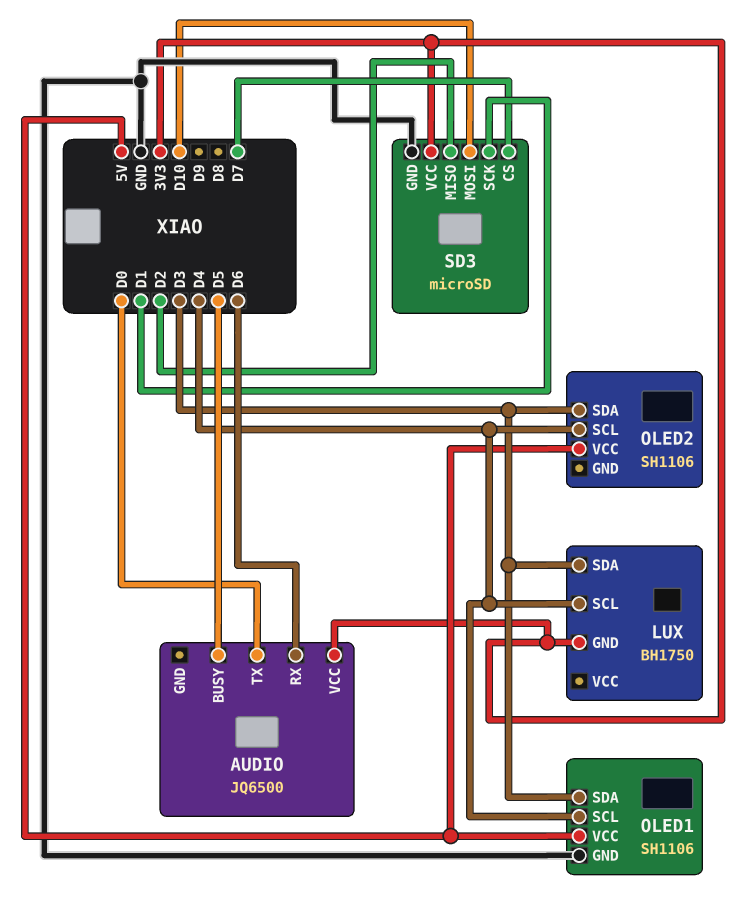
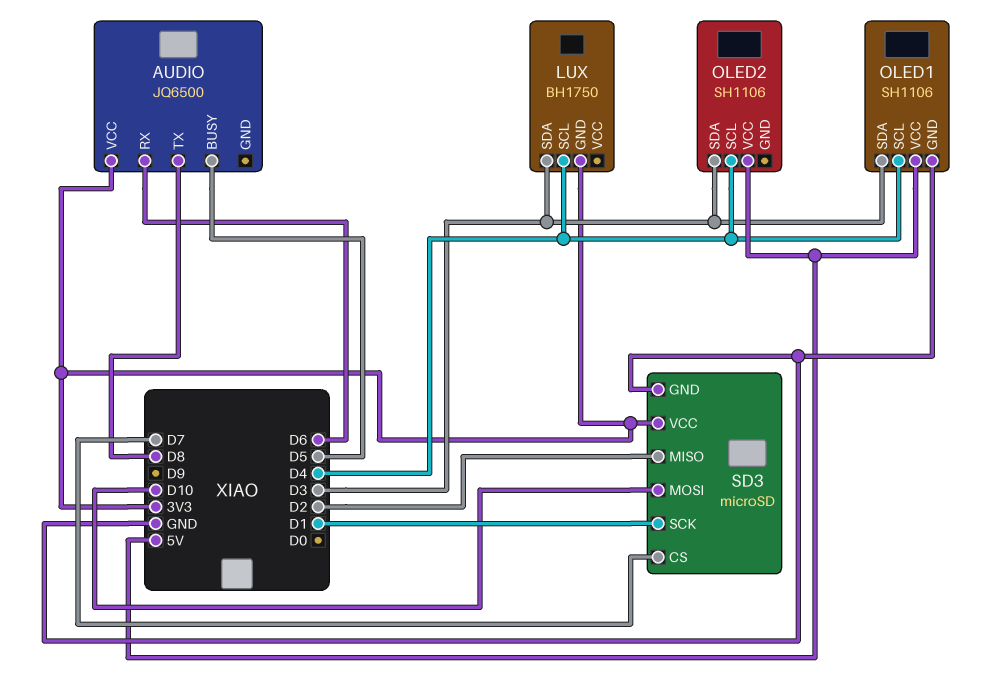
AUDIO pin TX: D0 -> D8

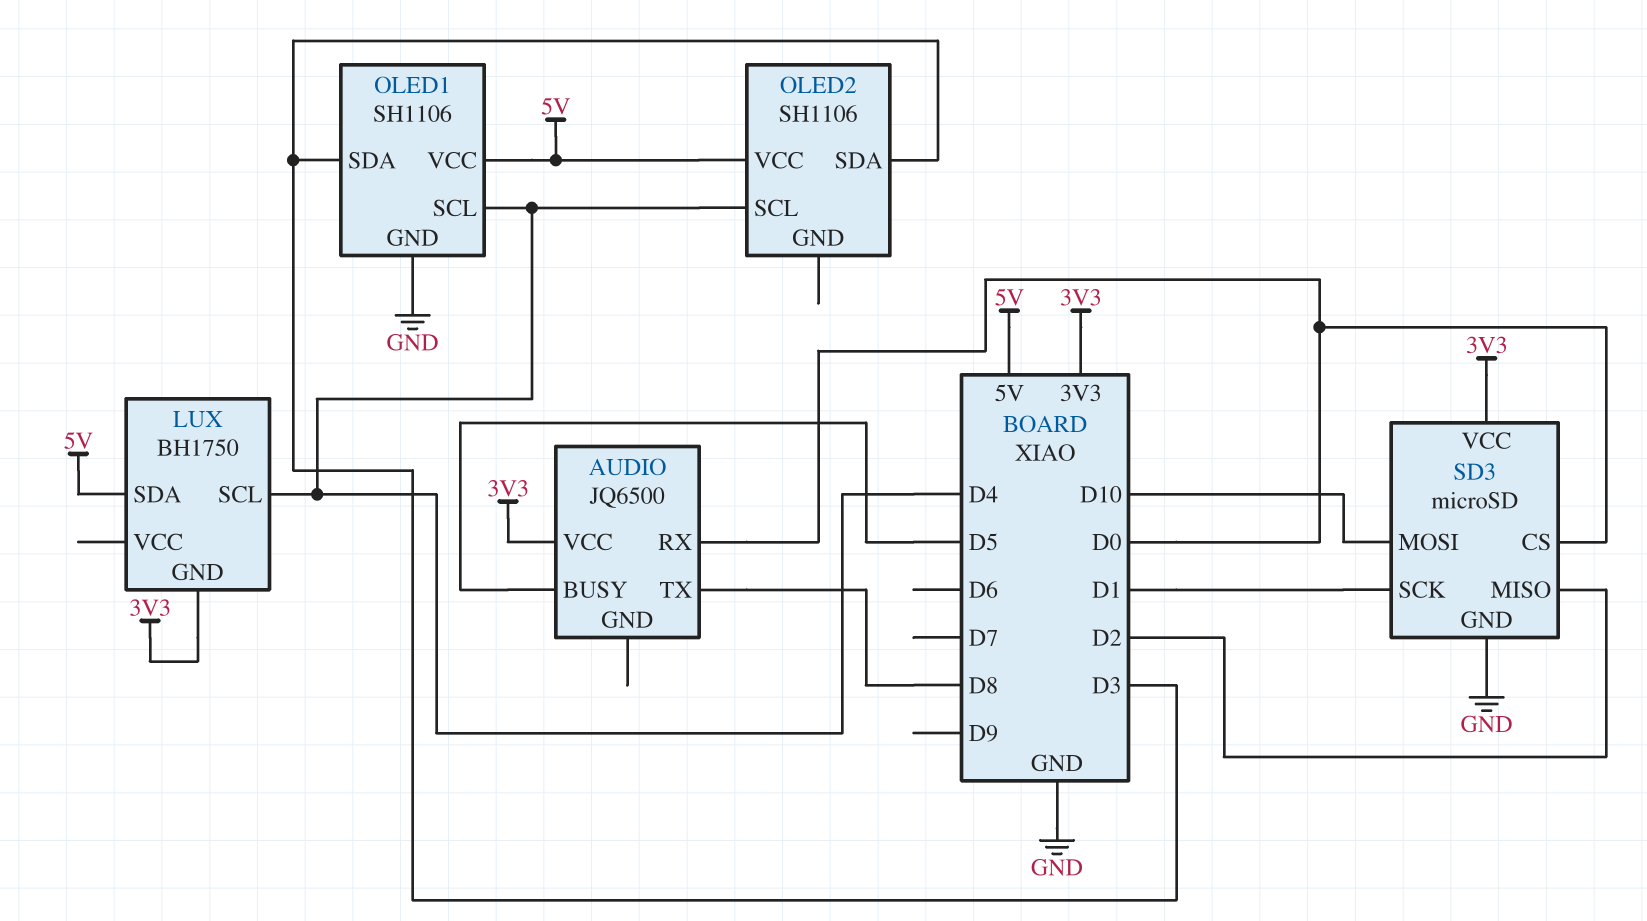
AUDIO pin RX: D6 -> D0
LUX pin SDA: D3 -> 5V
SD3 pin CS: D7 -> D0

